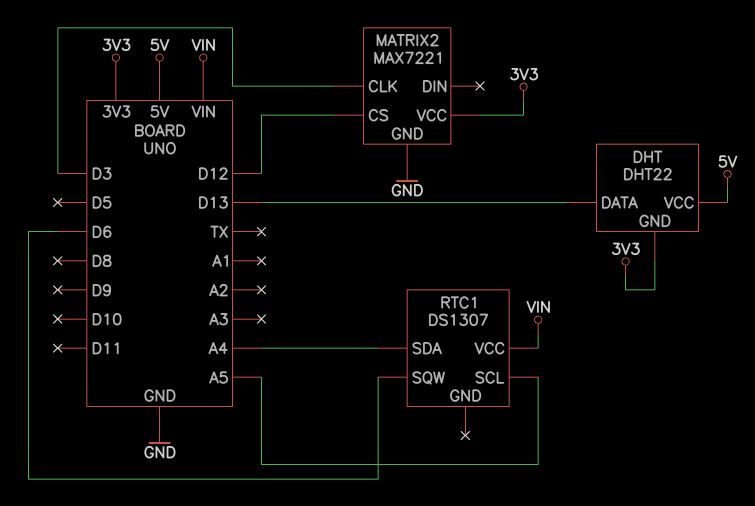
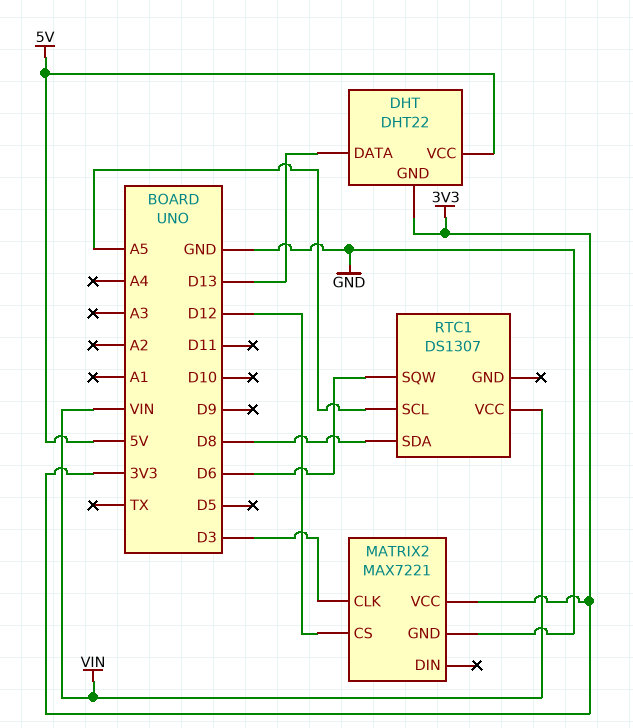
RTC1 pin SDA: A4 -> D8

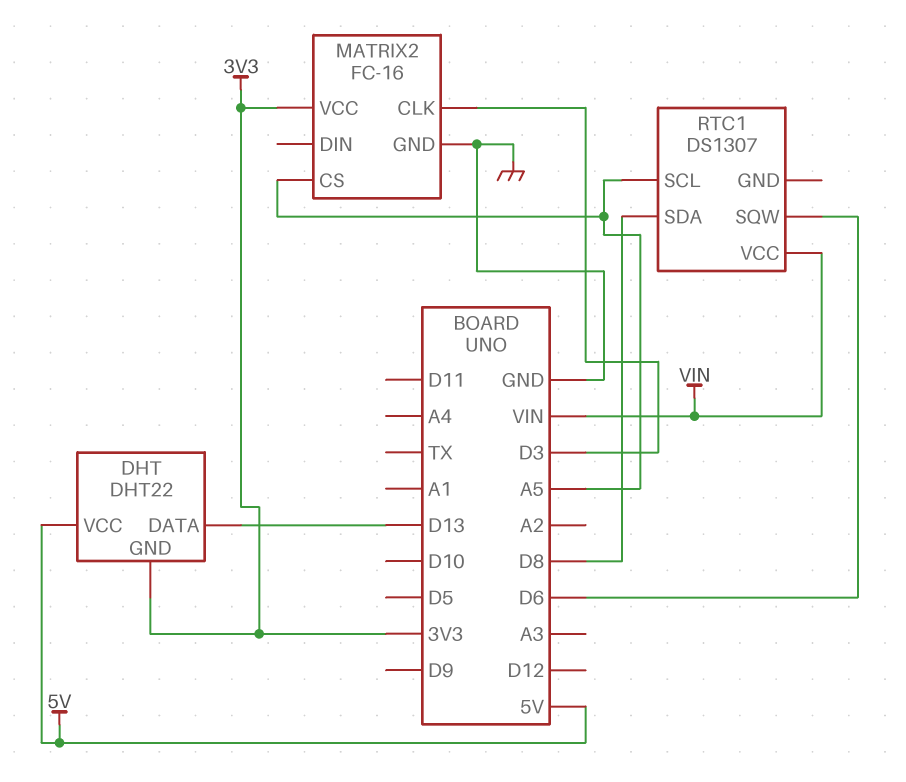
MATRIX2: MAX7221 -> FC-16
MATRIX2 pin CS: D12 -> A5

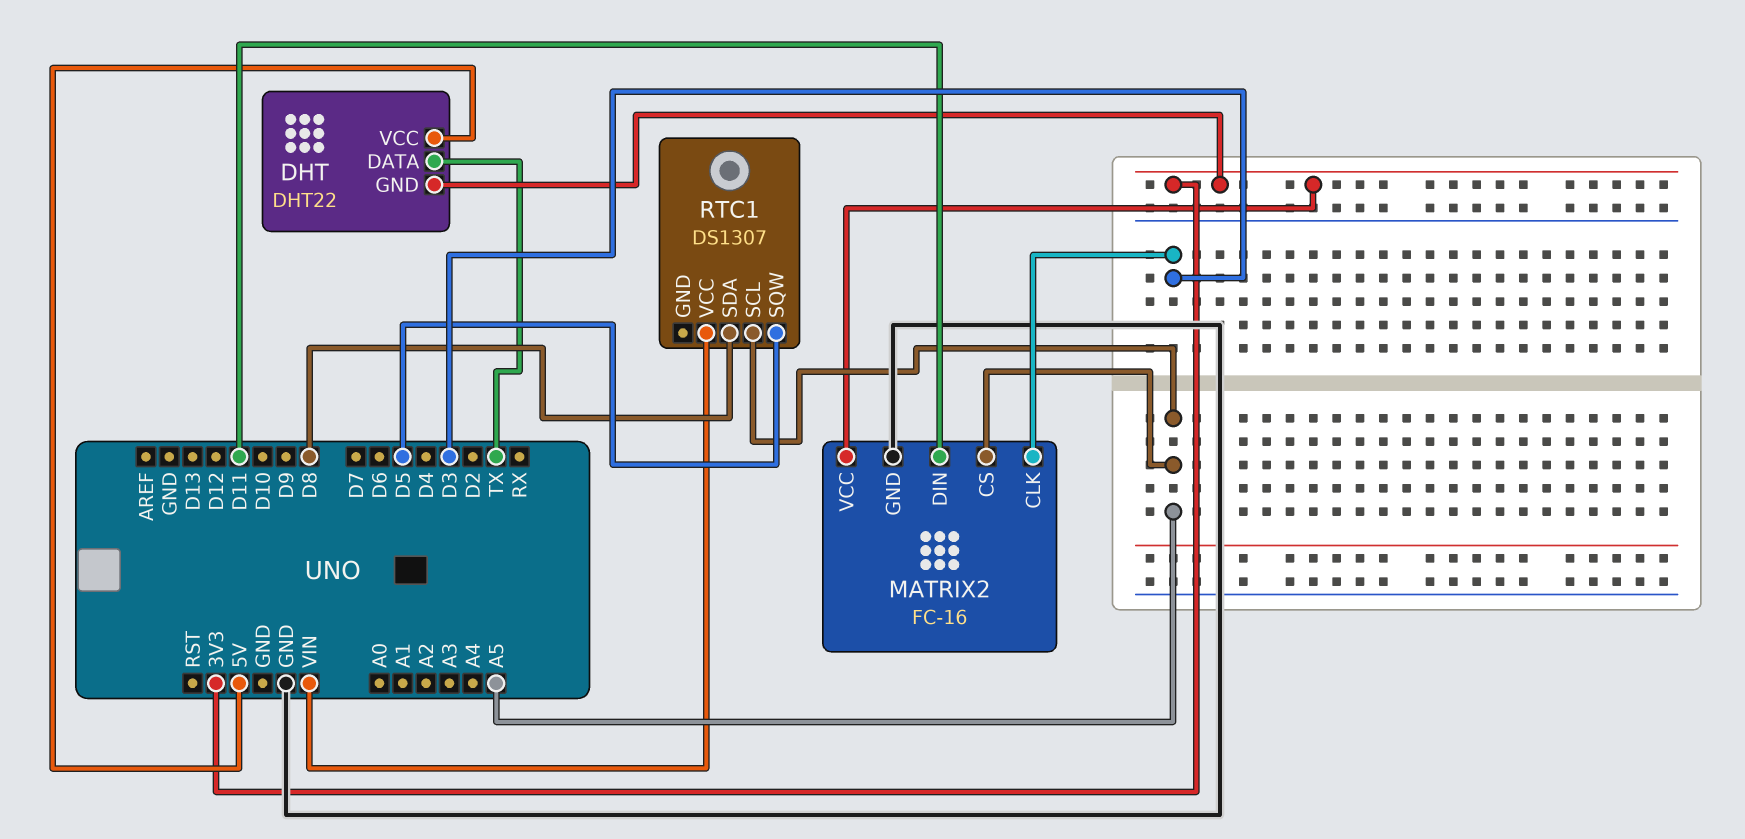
DHT pin DATA: D13 -> TX
MATRIX2 pin DIN: none -> D11
RTC1 pin SQW: D6 -> D5

